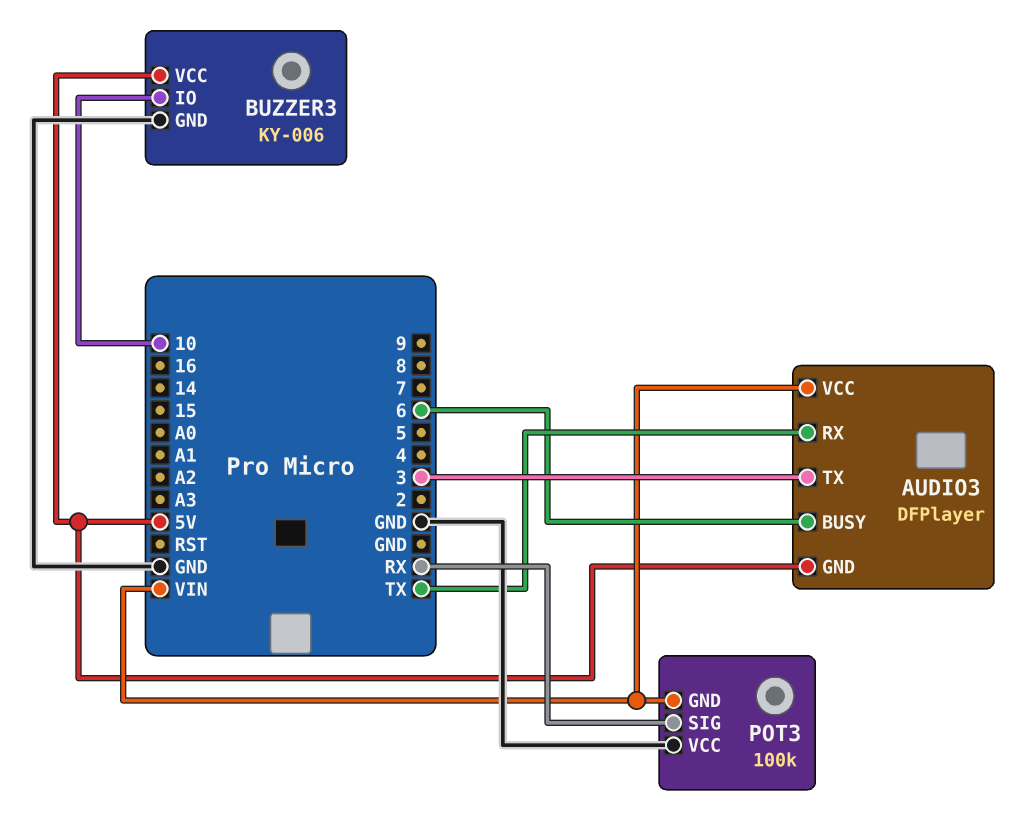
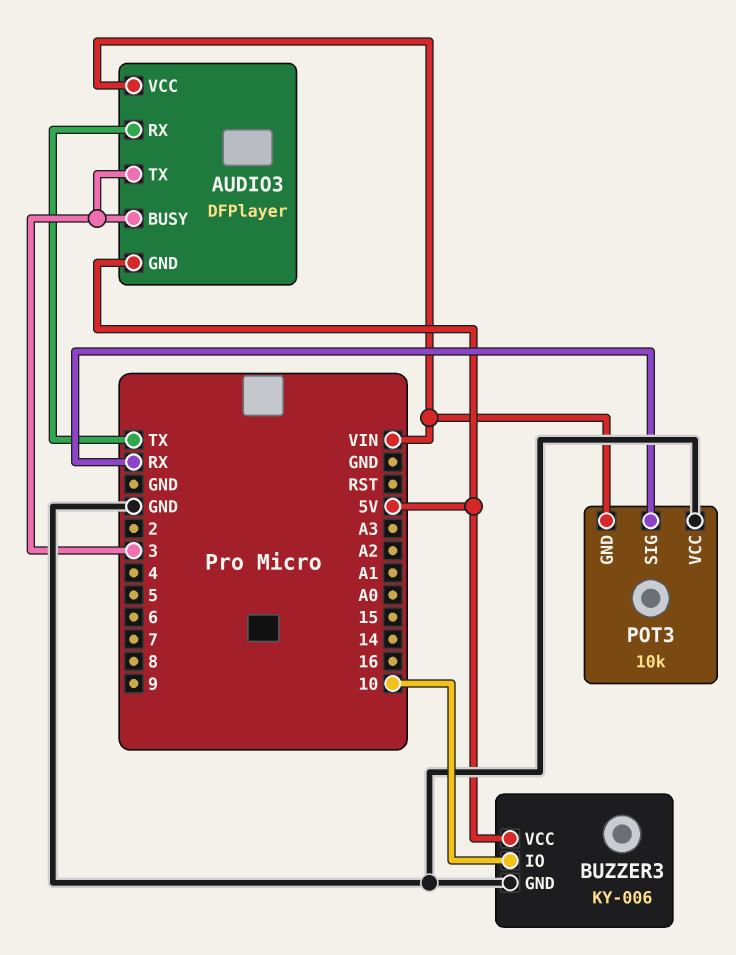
AUDIO3 pin BUSY: 6 -> 3
POT3: 100k -> 10k

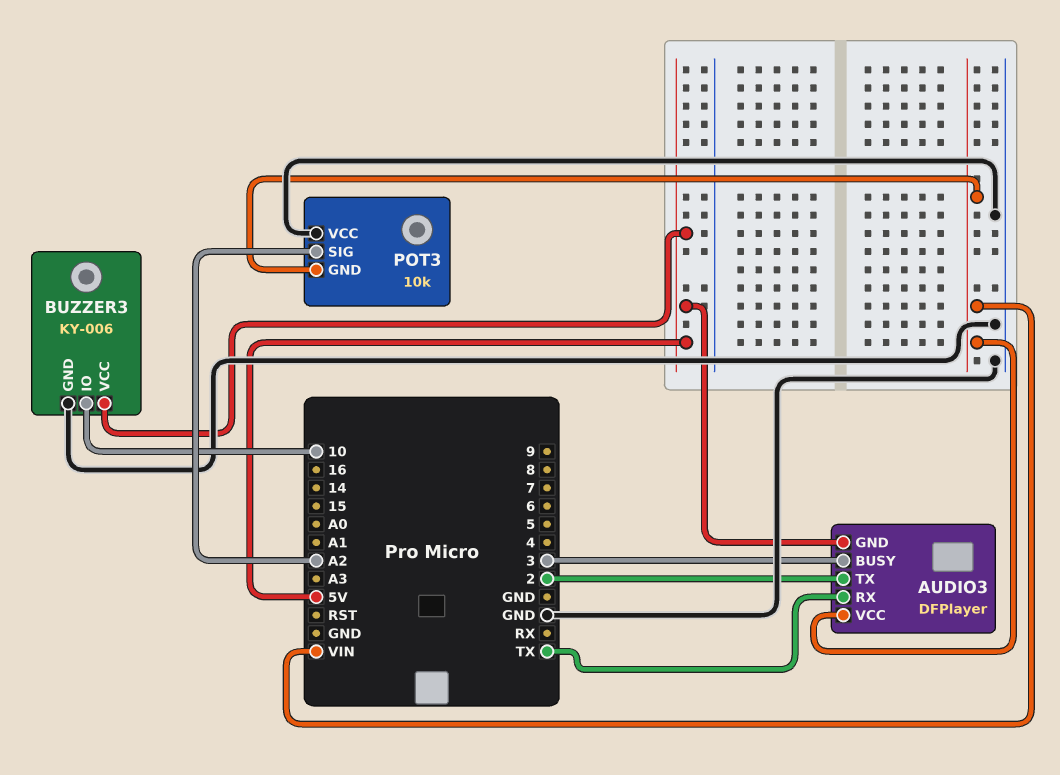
AUDIO3 pin TX: 3 -> 2
POT3 pin SIG: RX -> A2

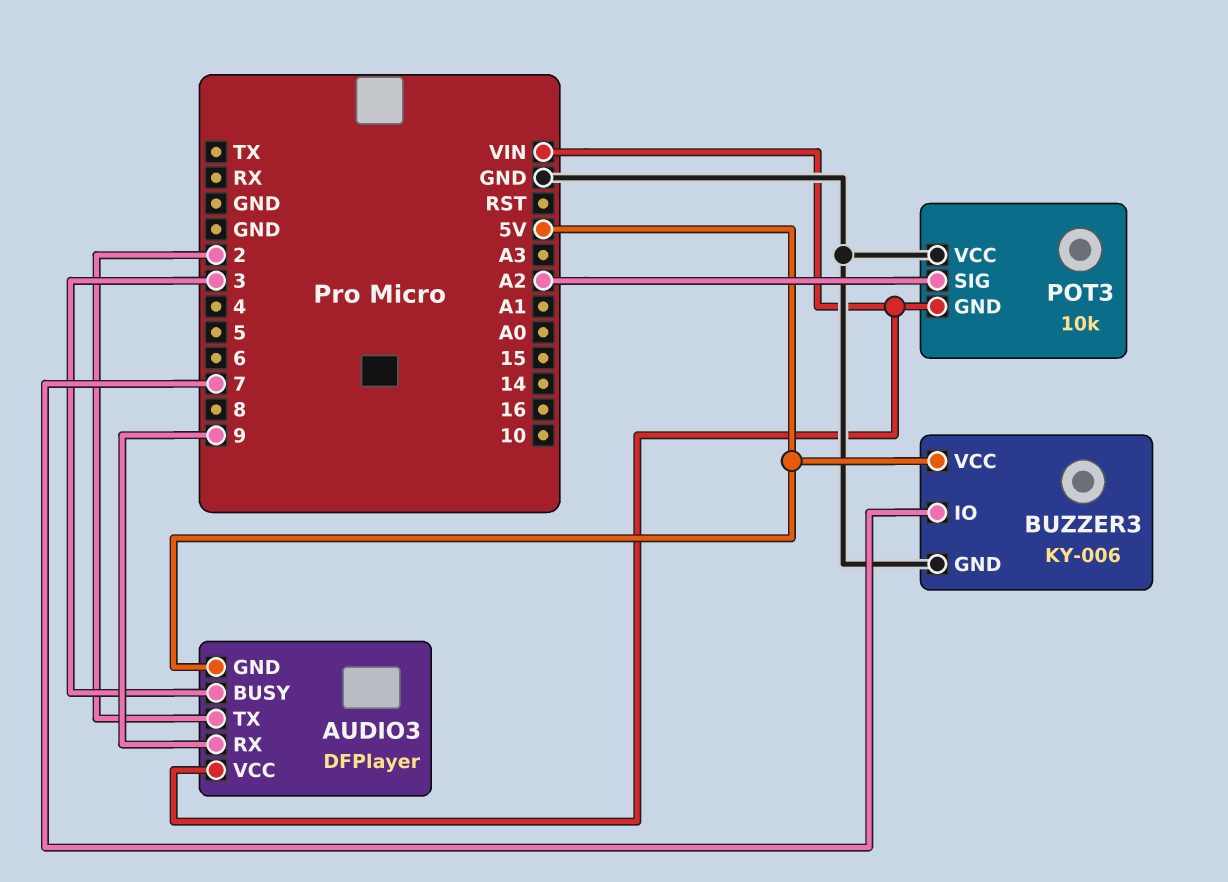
AUDIO3 pin RX: TX -> 9
BUZZER3 pin IO: 10 -> 7

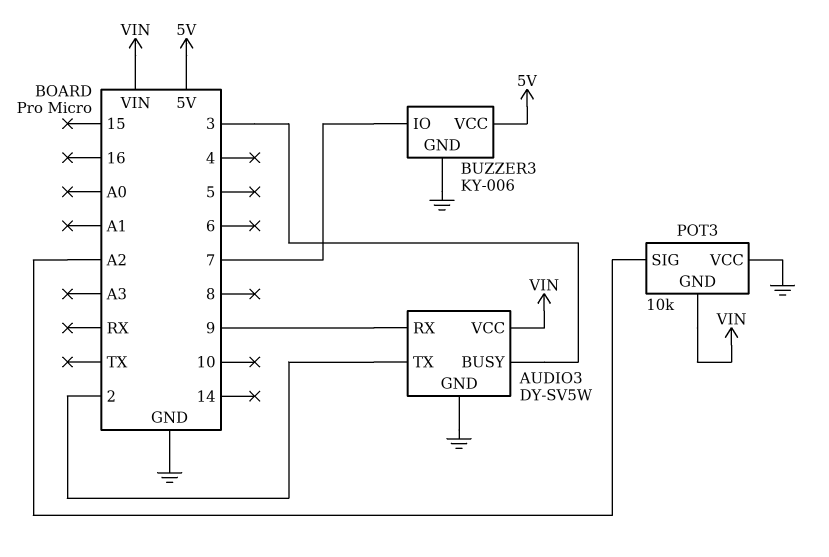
AUDIO3: DFPlayer -> DY-SV5W
AUDIO3 pin GND: 5V -> GND

